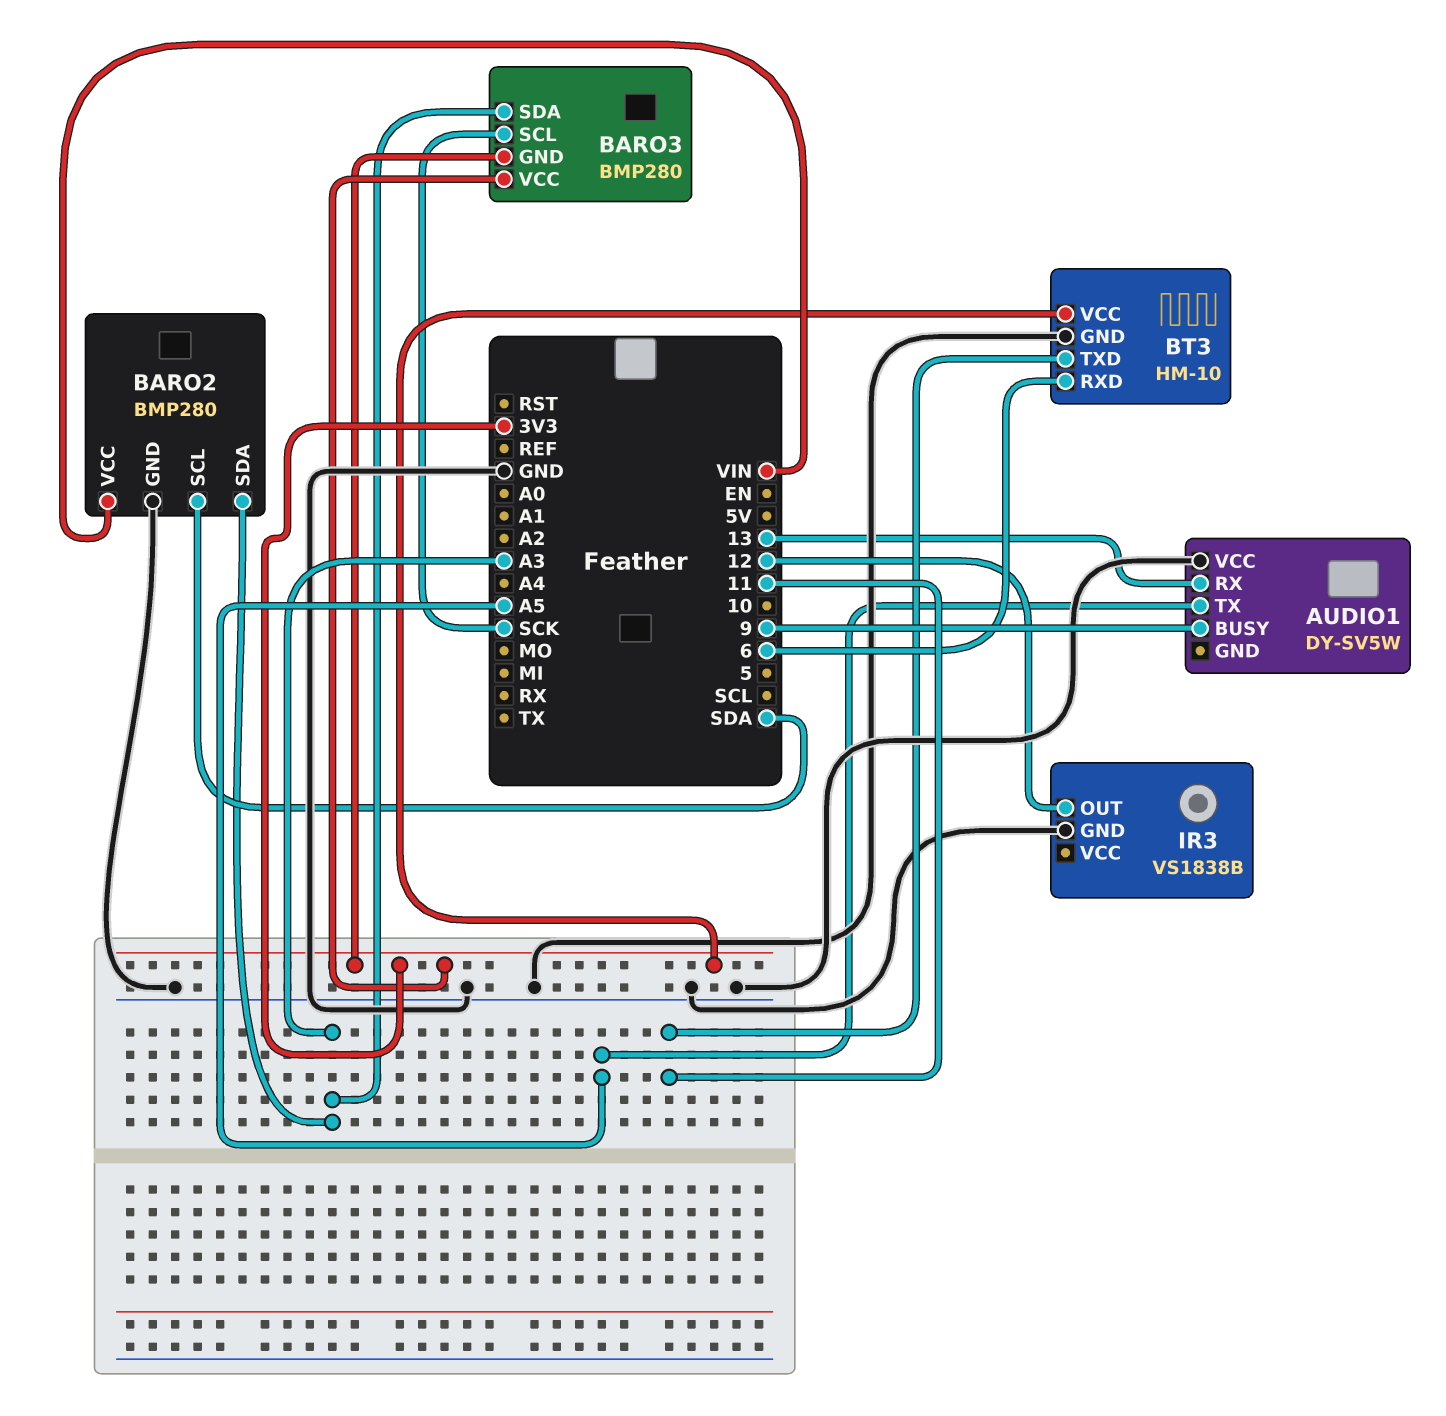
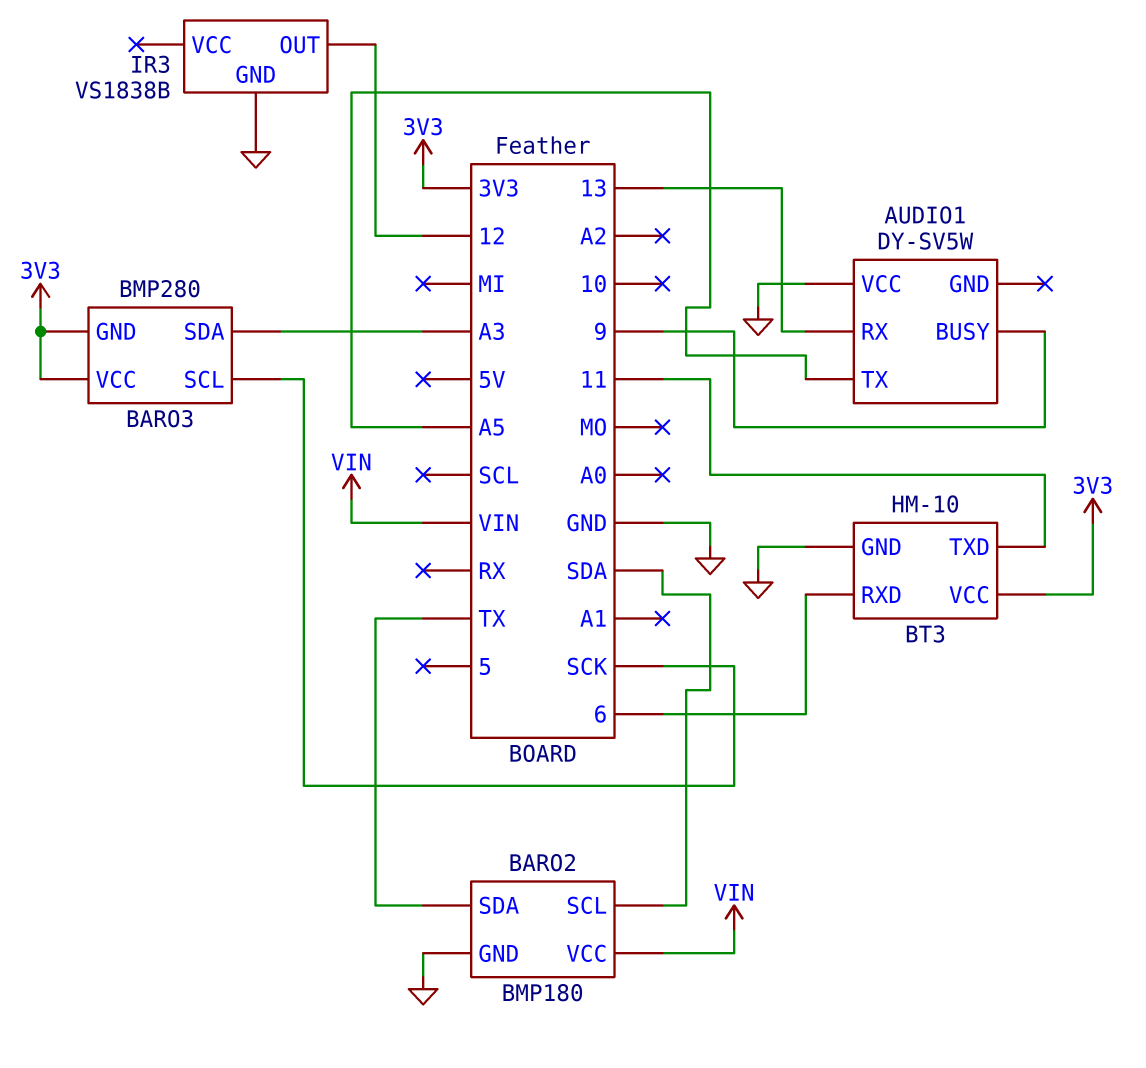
BARO2: BMP280 -> BMP180
BARO2 pin SDA: A3 -> TX

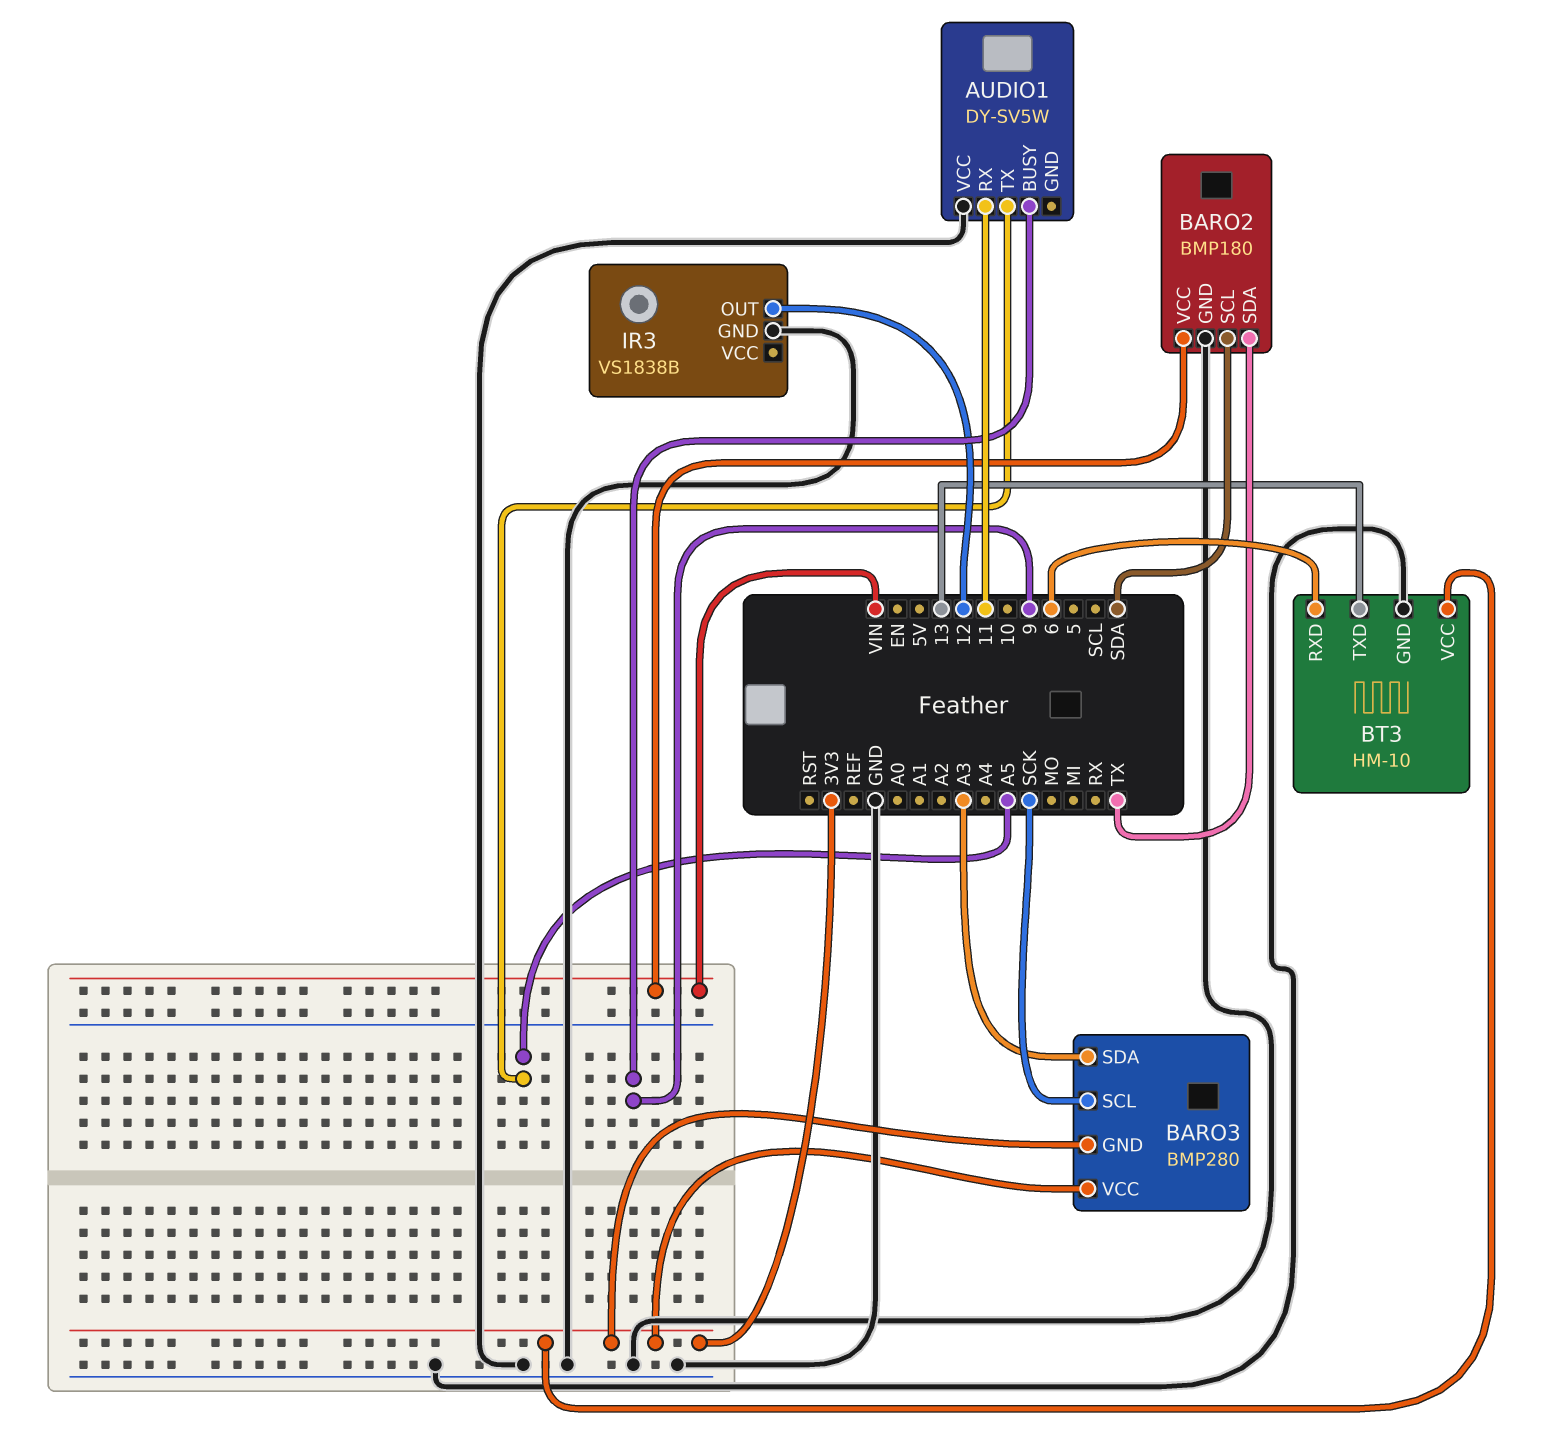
AUDIO1 pin RX: 13 -> 11
BT3 pin TXD: 11 -> 13

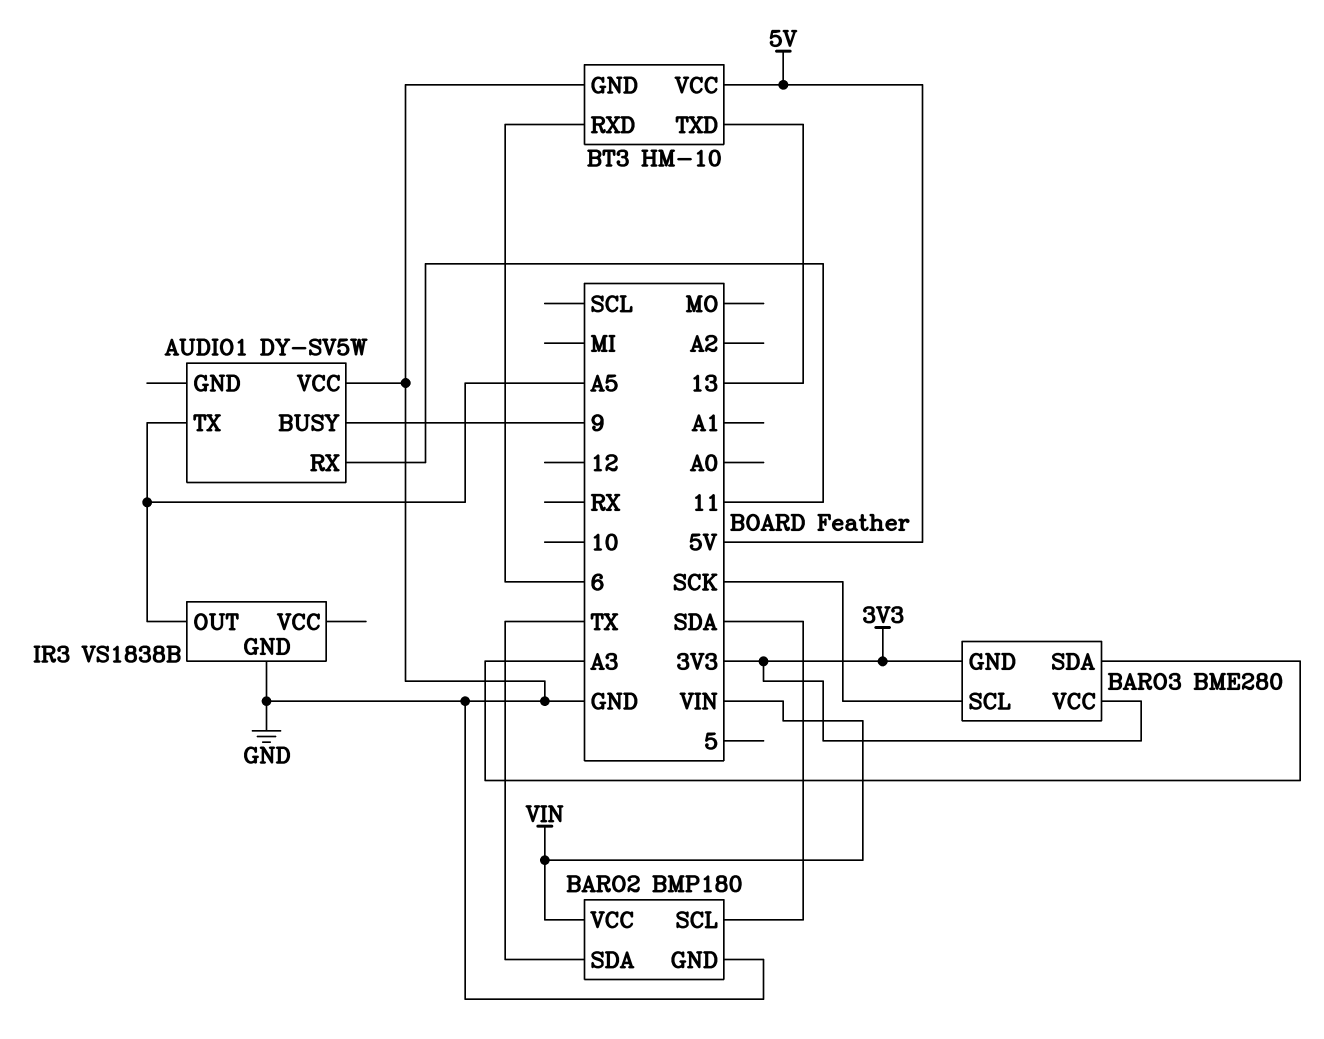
BARO3: BMP280 -> BME280
BT3 pin VCC: 3V3 -> 5V
IR3 pin OUT: 12 -> A5

